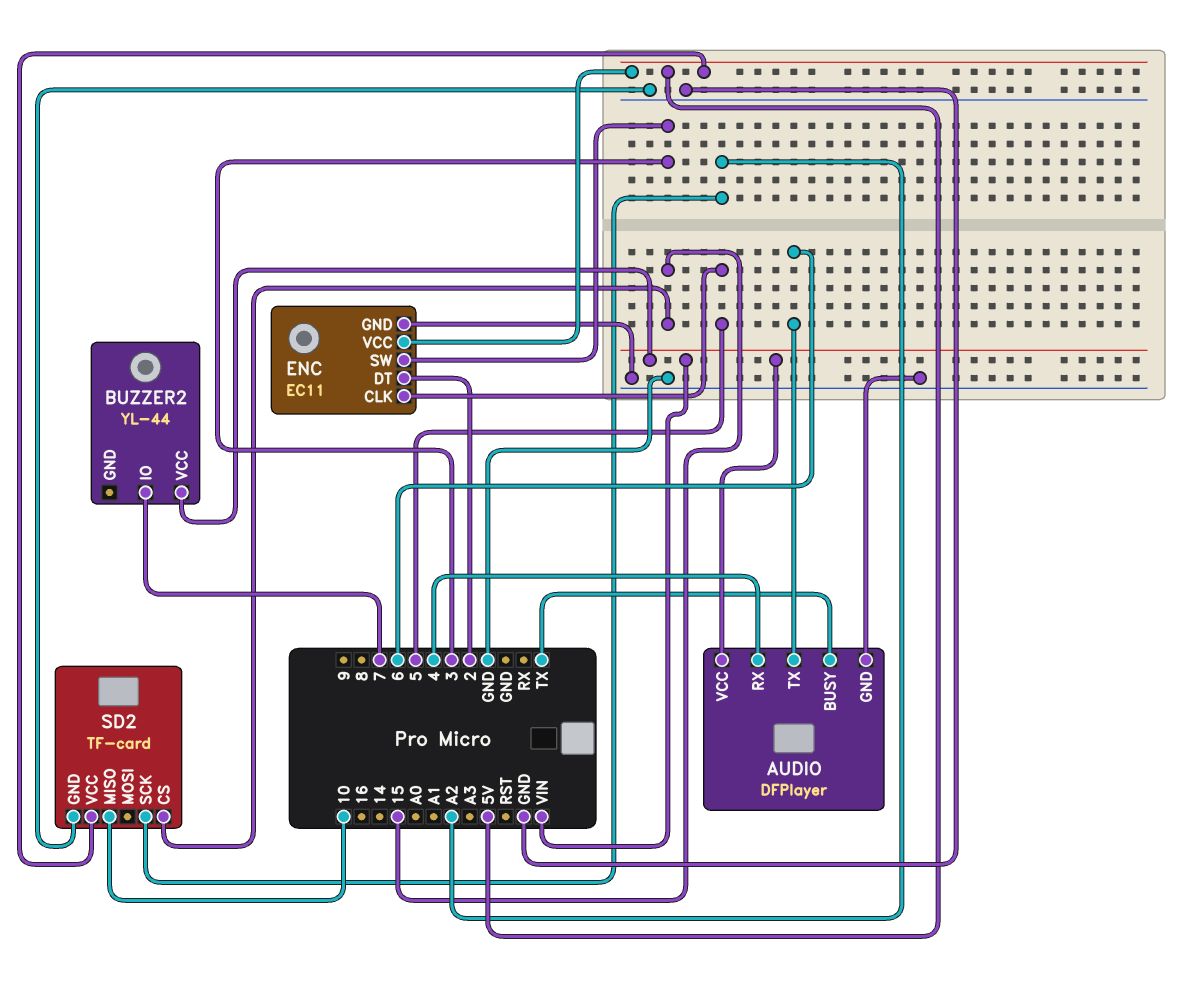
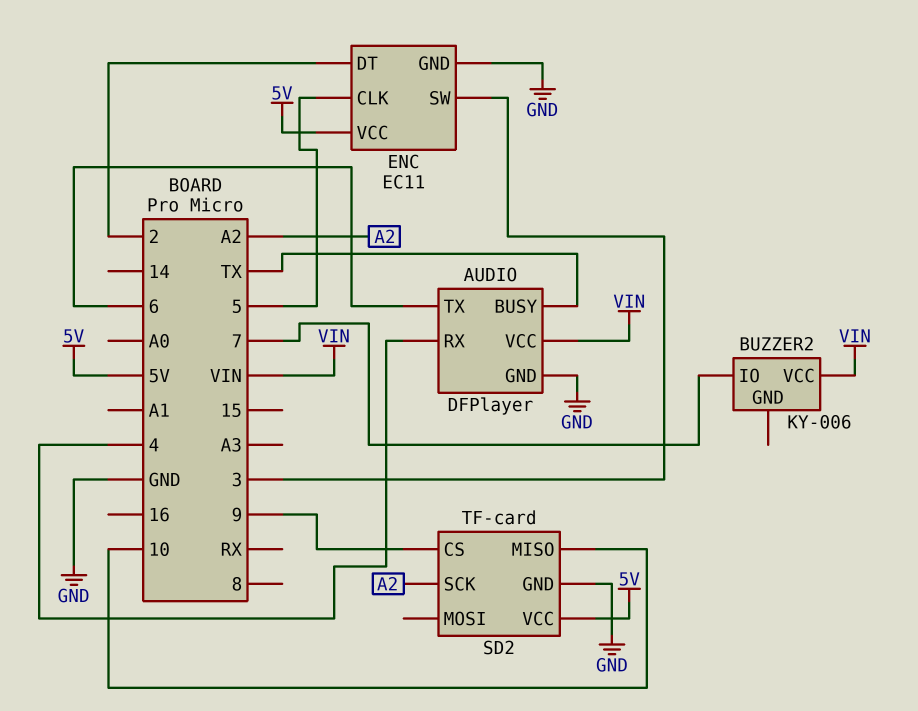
BUZZER2: YL-44 -> KY-006
SD2 pin CS: 15 -> 9

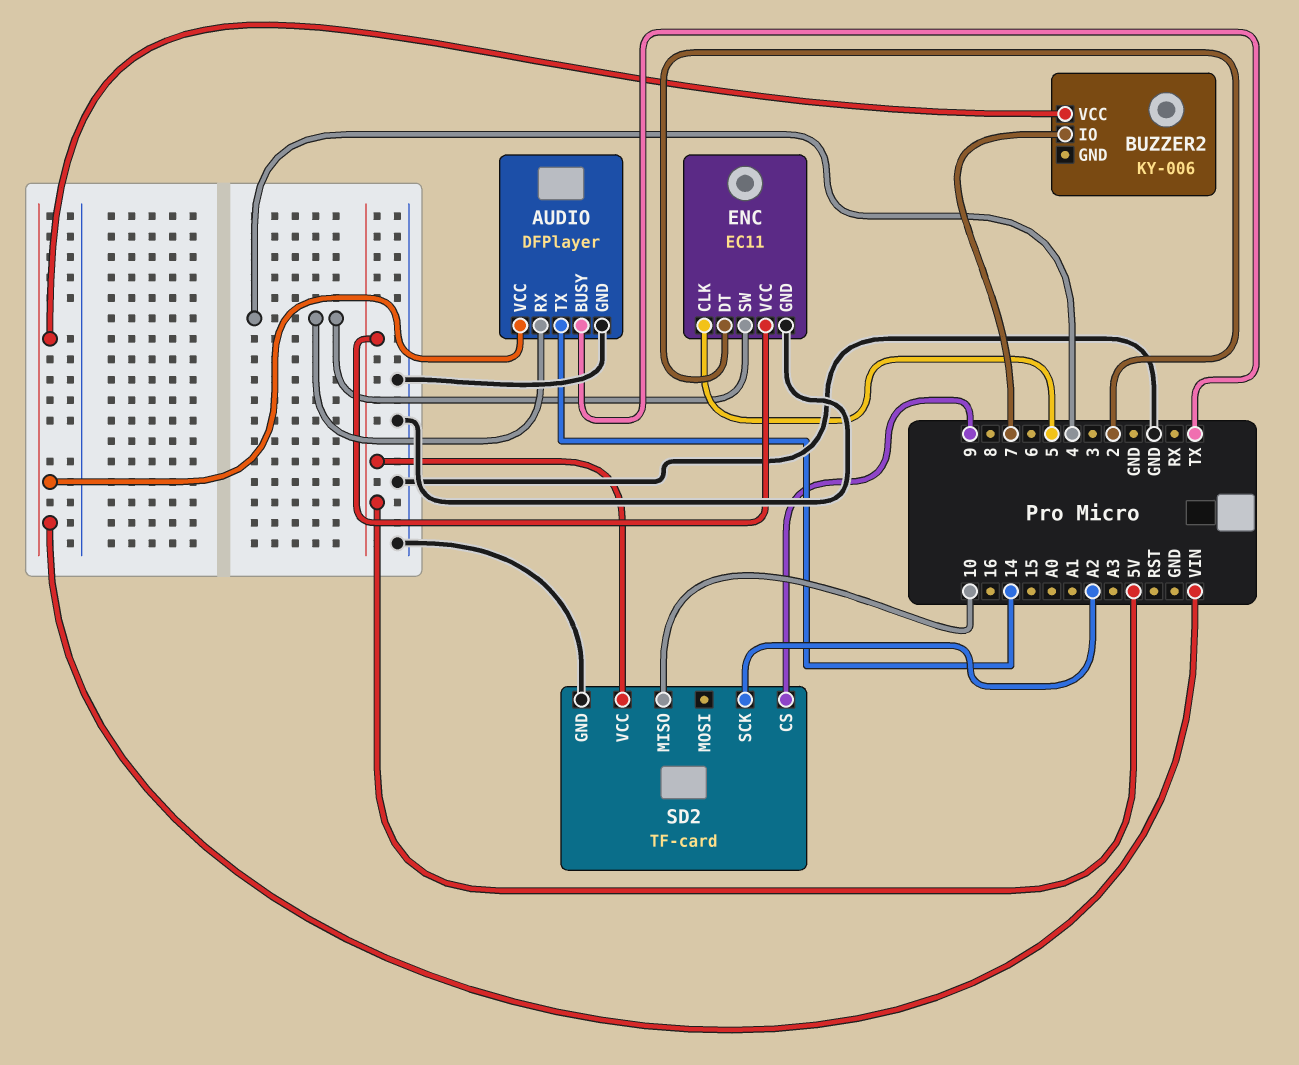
AUDIO pin TX: 6 -> 14
ENC pin SW: 3 -> 4

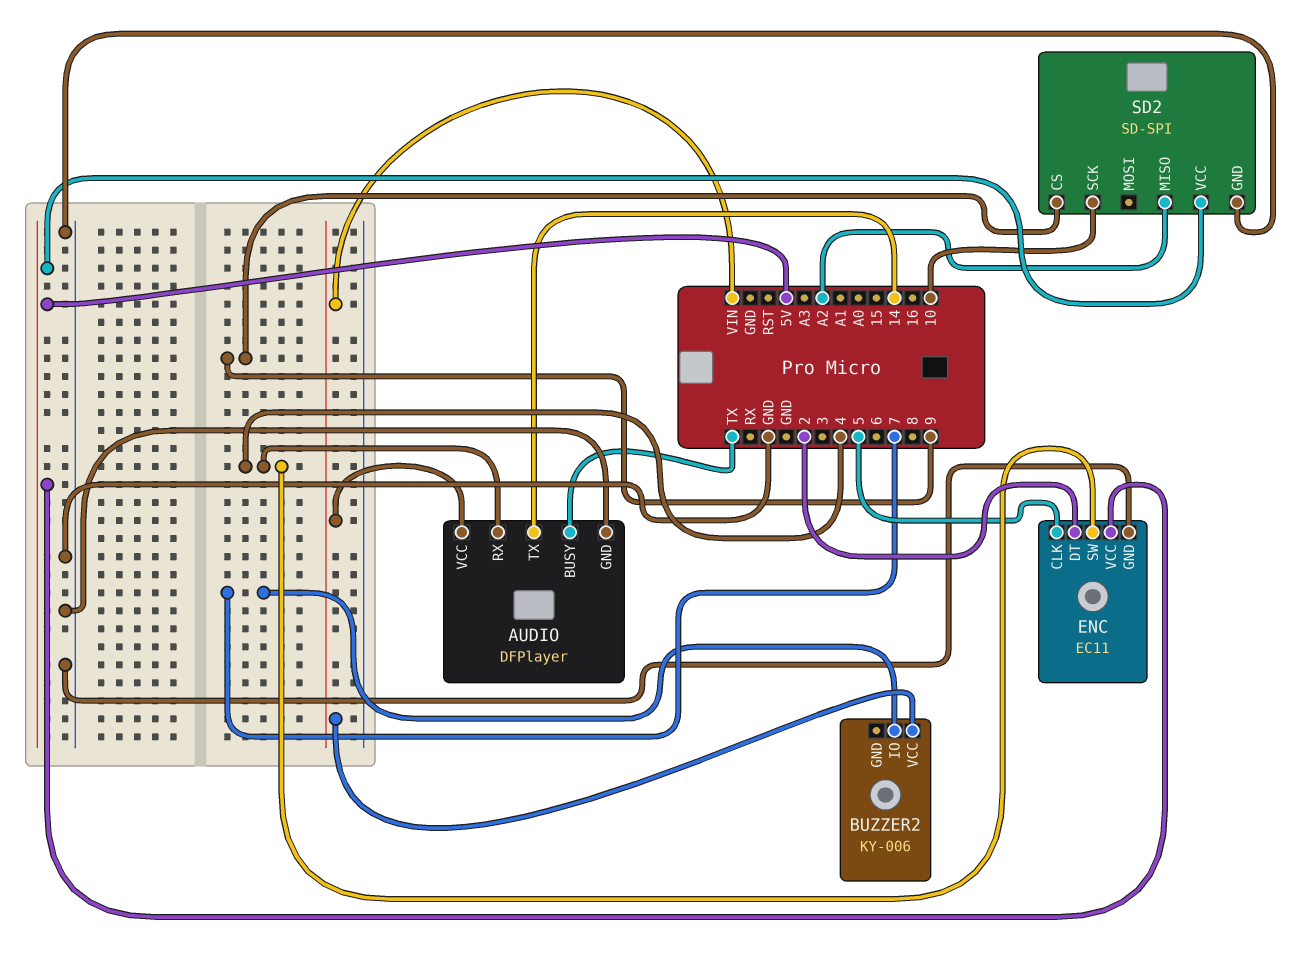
SD2: TF-card -> SD-SPI
SD2 pin MISO: 10 -> A2
SD2 pin SCK: A2 -> 10

